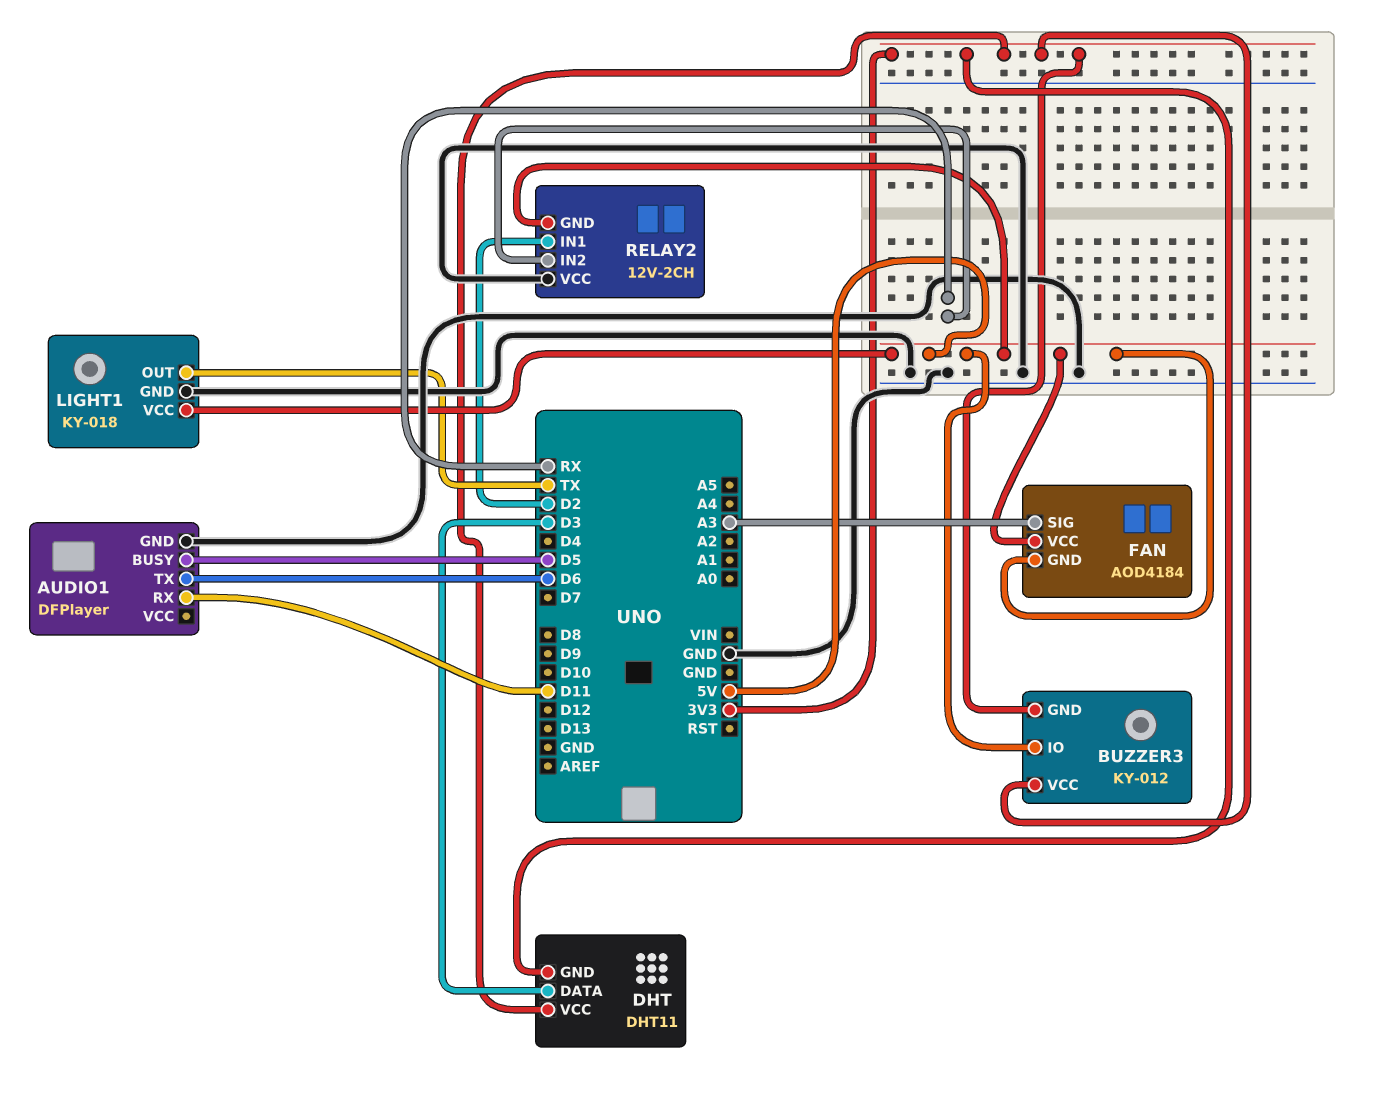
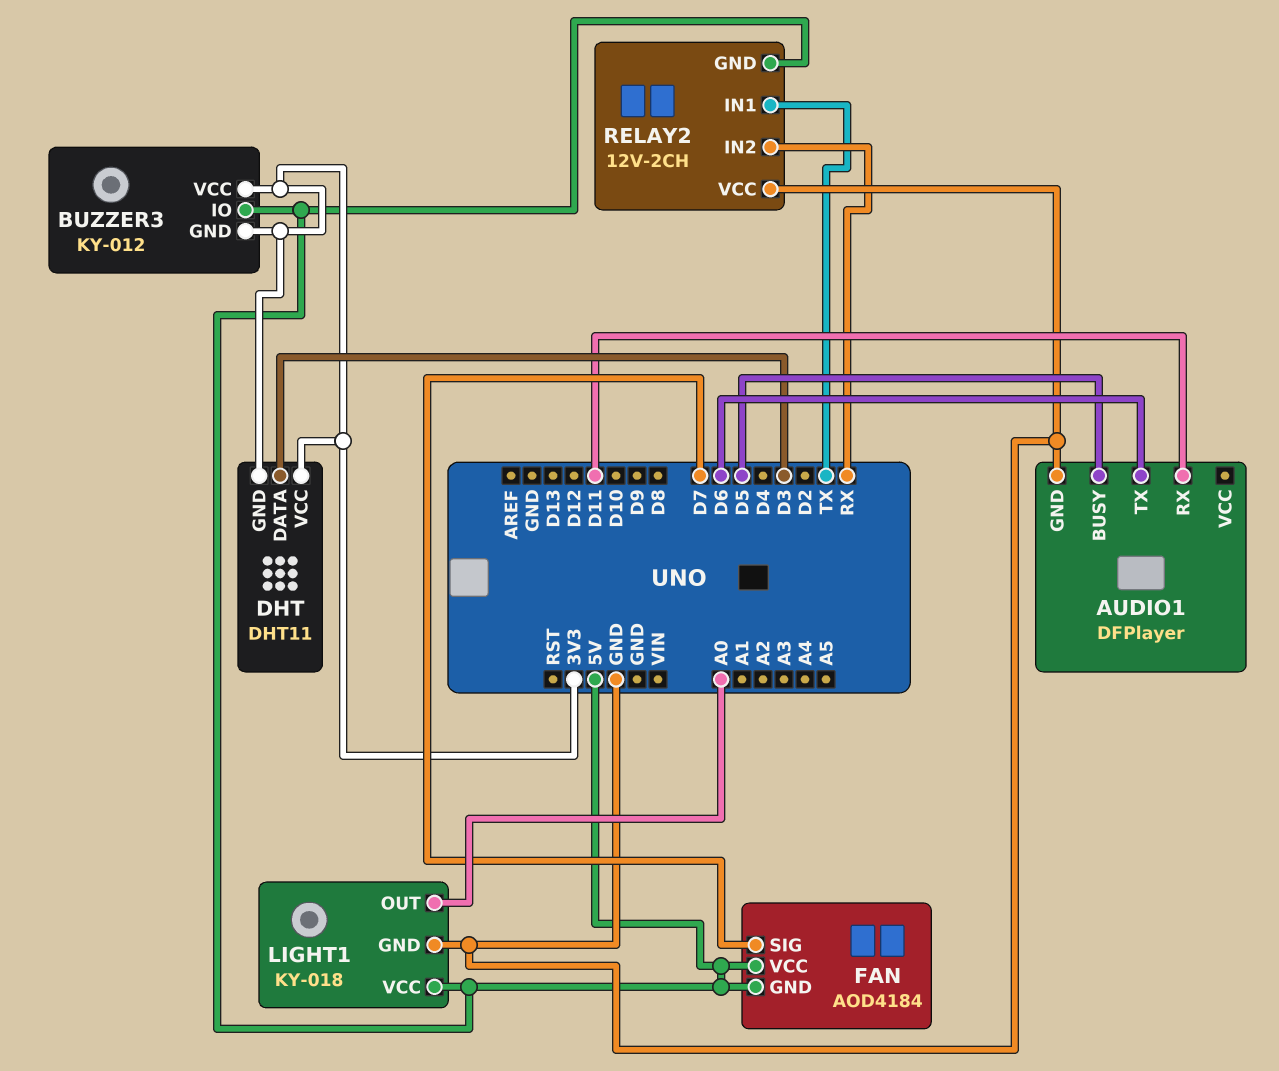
FAN pin SIG: A3 -> D7
LIGHT1 pin OUT: TX -> A0
RELAY2 pin IN1: D2 -> TX

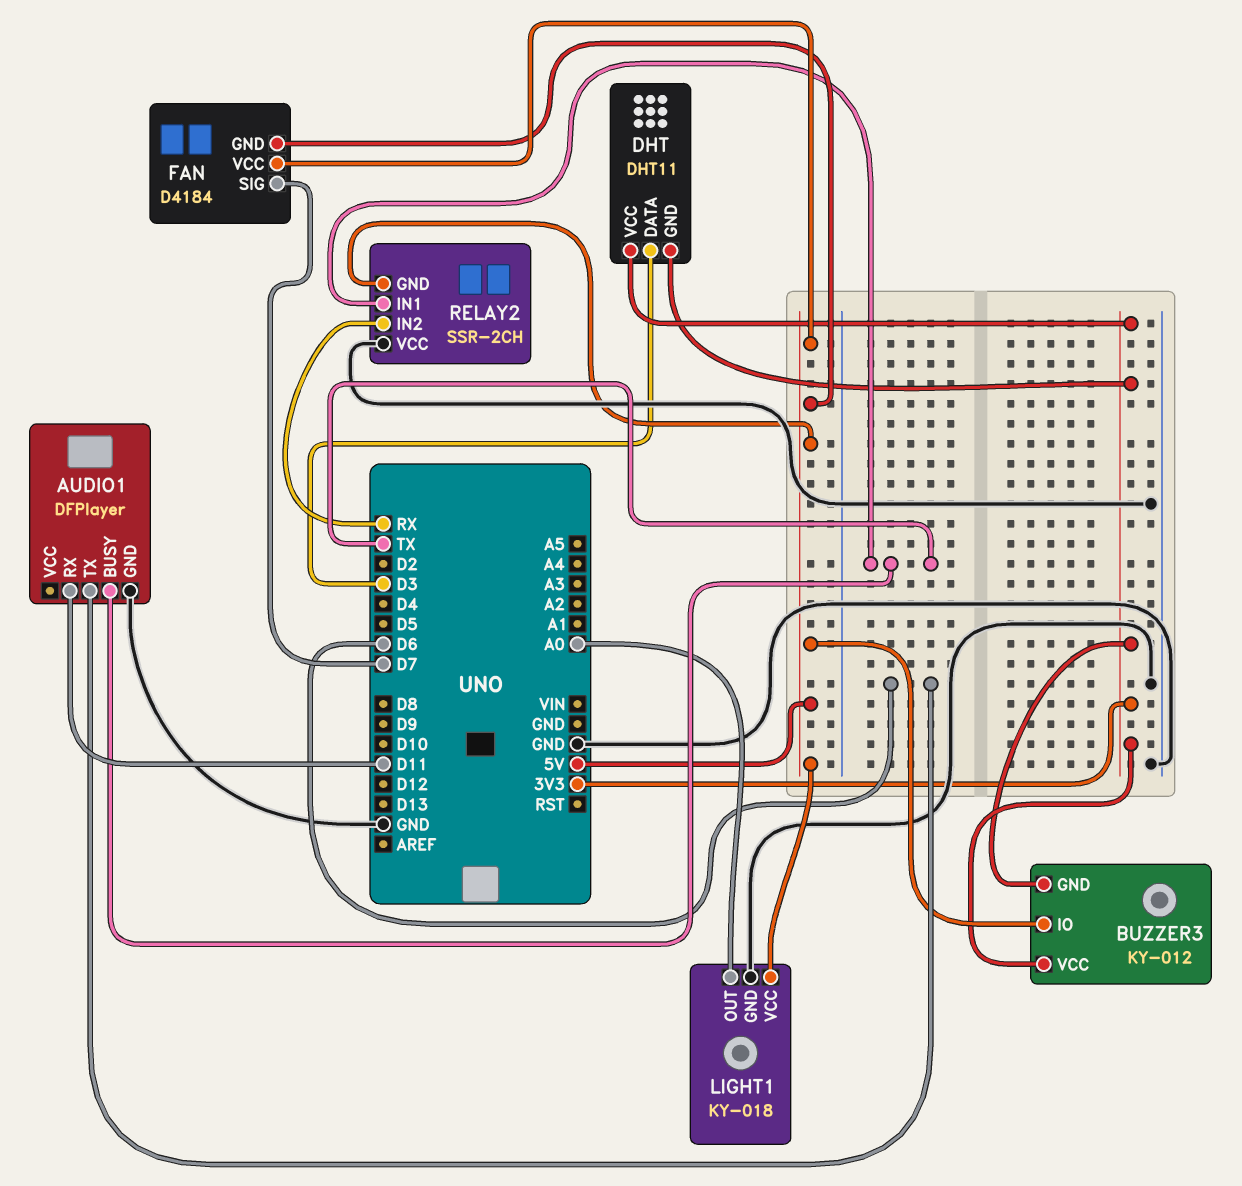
AUDIO1 pin BUSY: D5 -> TX
FAN: AOD4184 -> D4184
RELAY2: 12V-2CH -> SSR-2CH

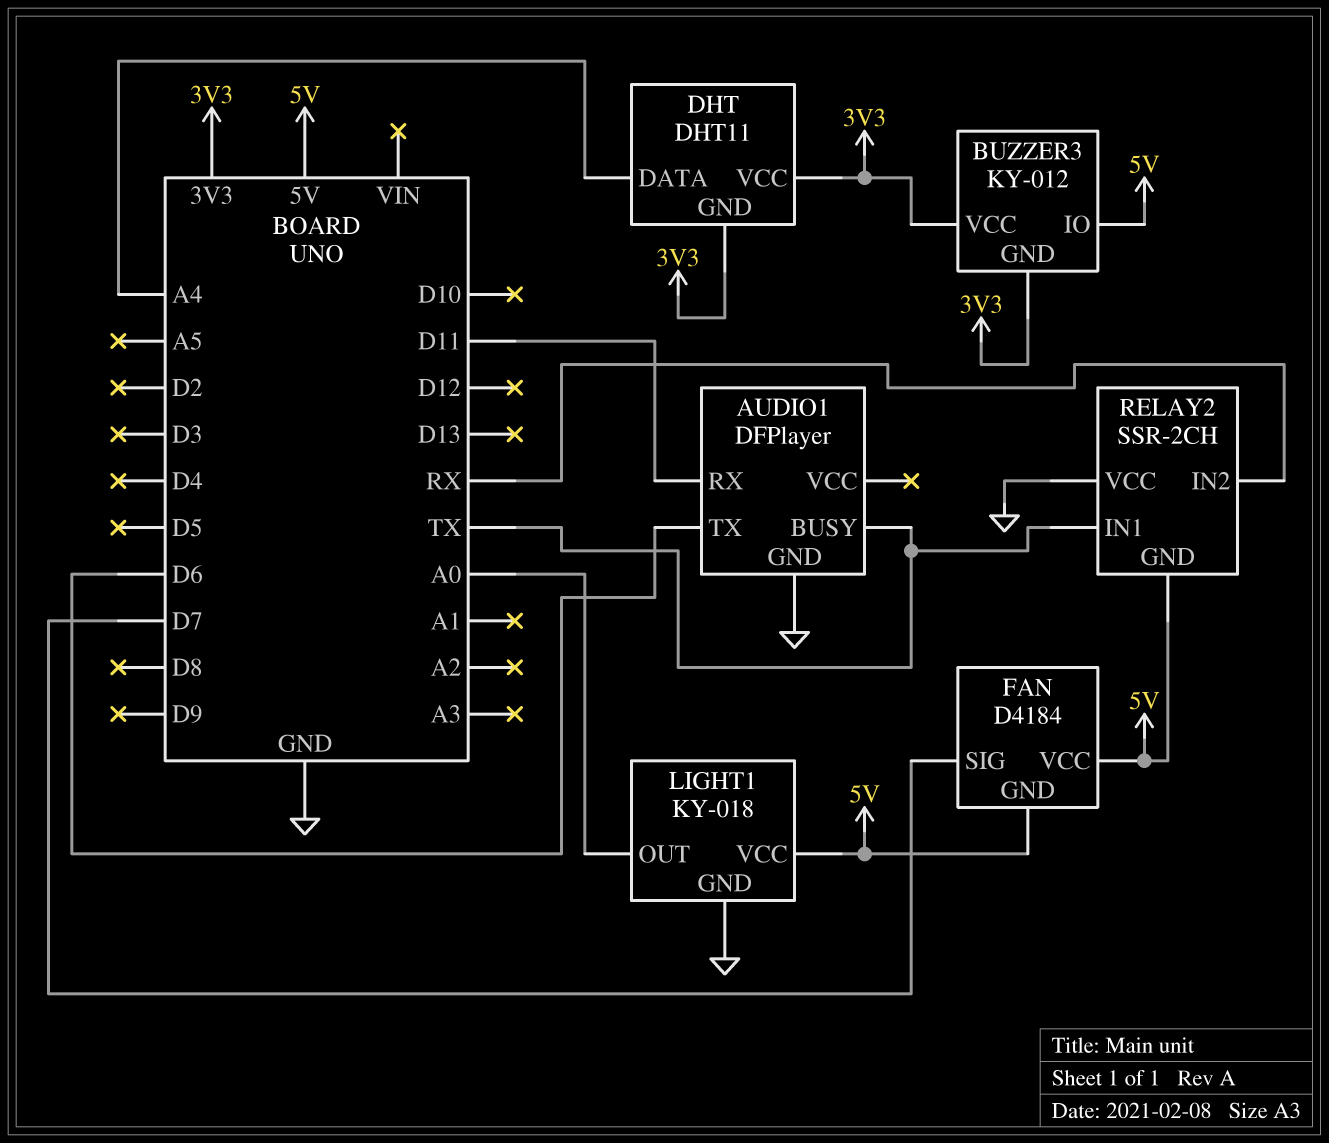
DHT pin DATA: D3 -> A4

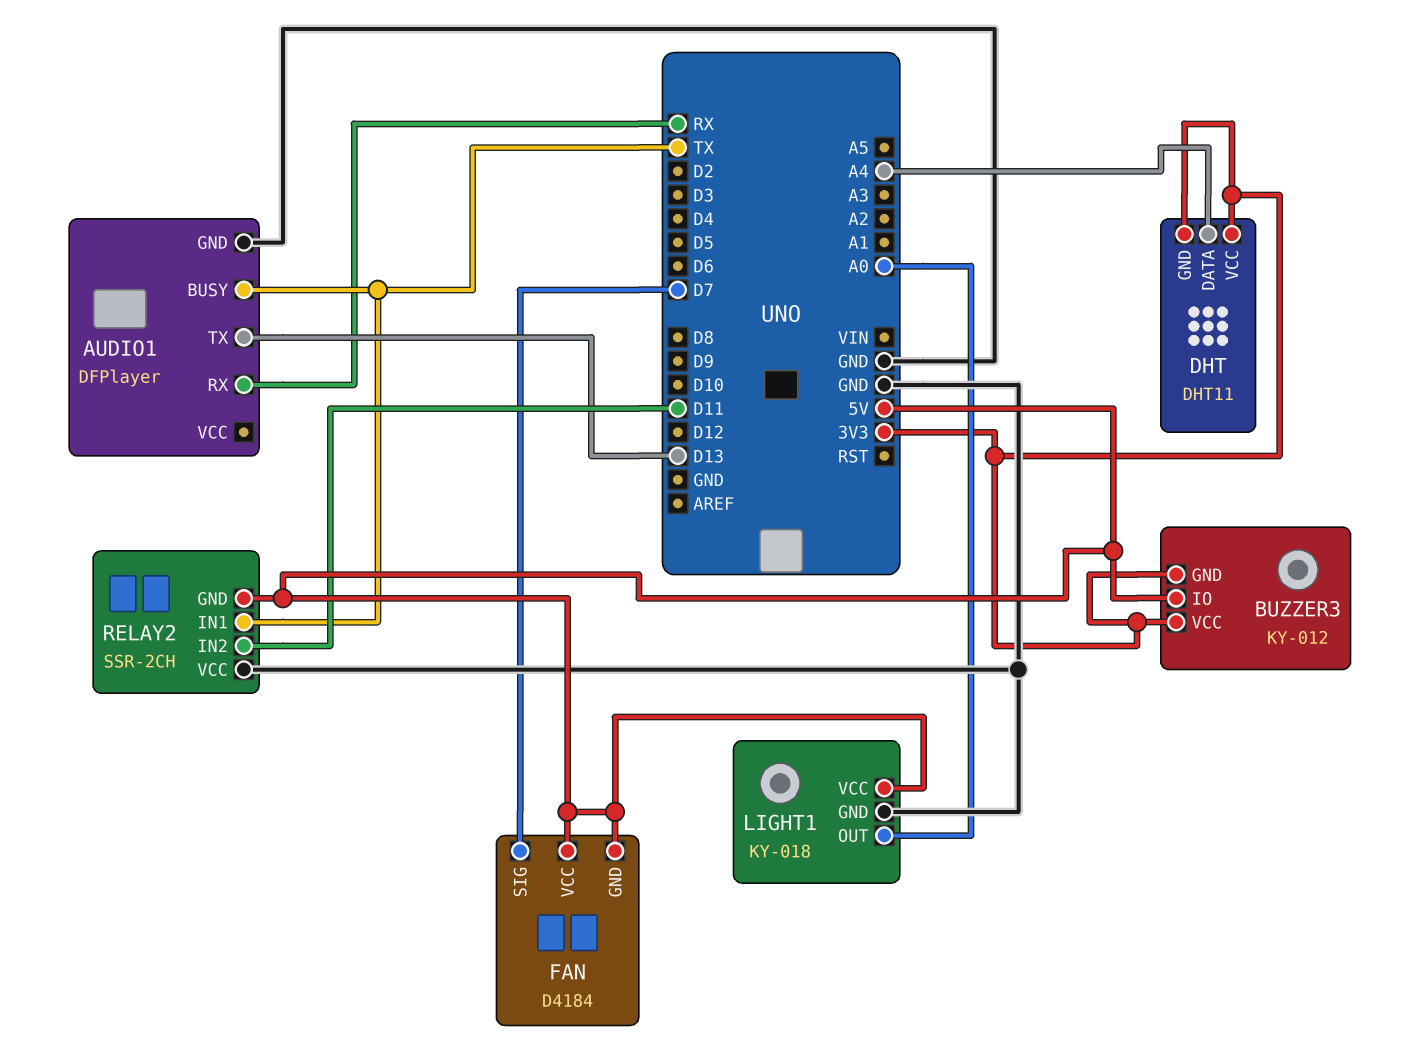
AUDIO1 pin RX: D11 -> RX
AUDIO1 pin TX: D6 -> D13
RELAY2 pin IN2: RX -> D11

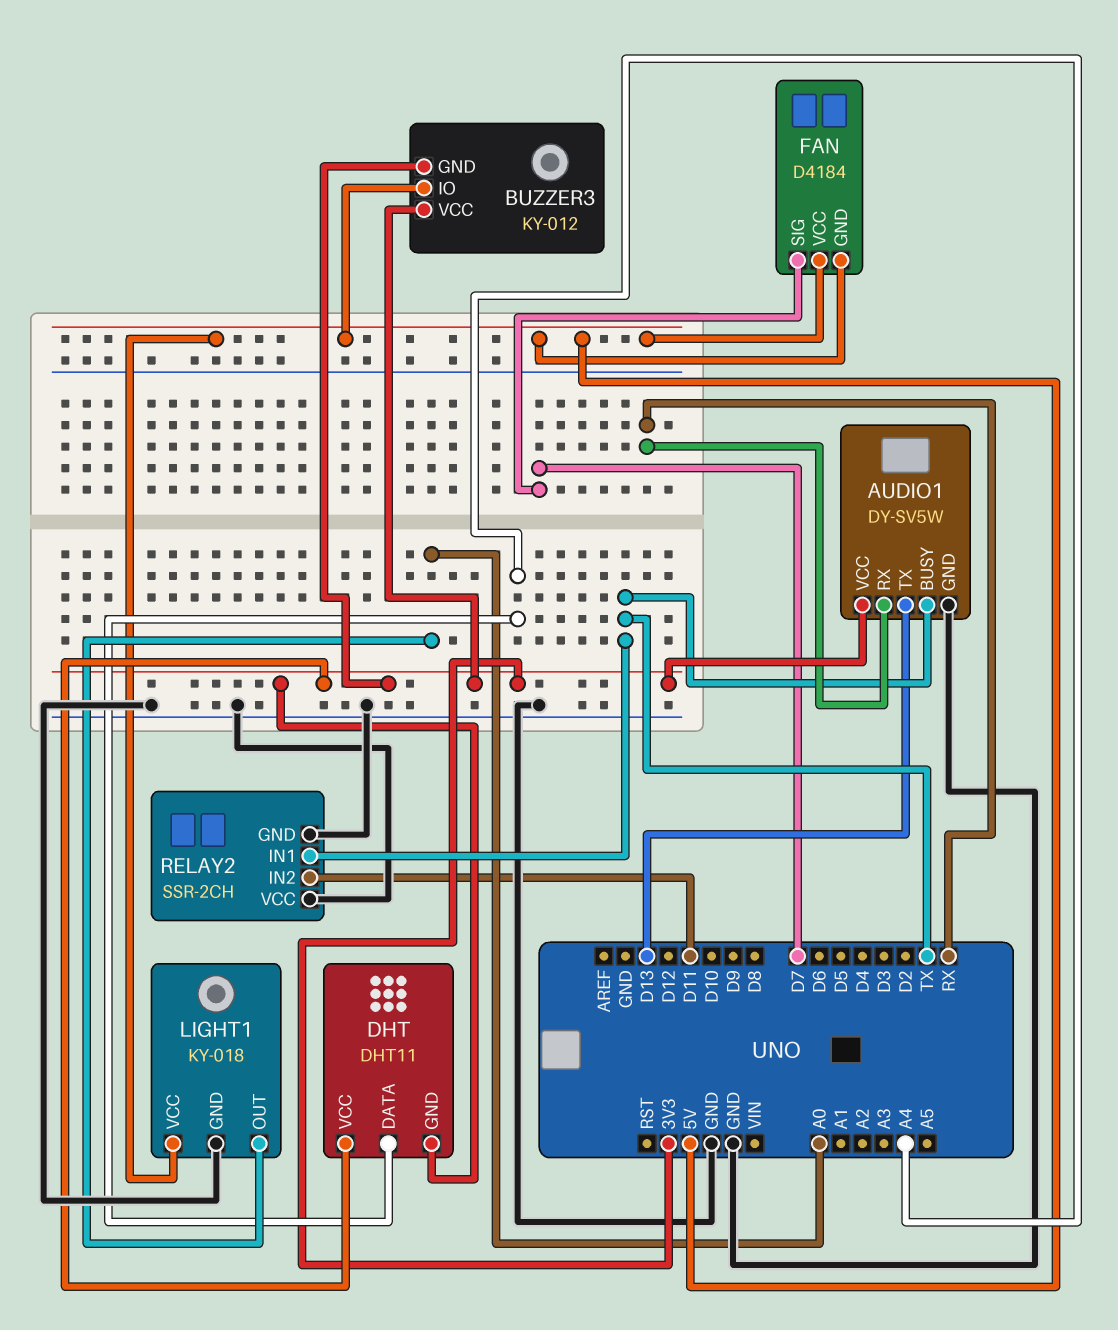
AUDIO1: DFPlayer -> DY-SV5W
AUDIO1 pin VCC: none -> 3V3
RELAY2 pin GND: 5V -> GND

